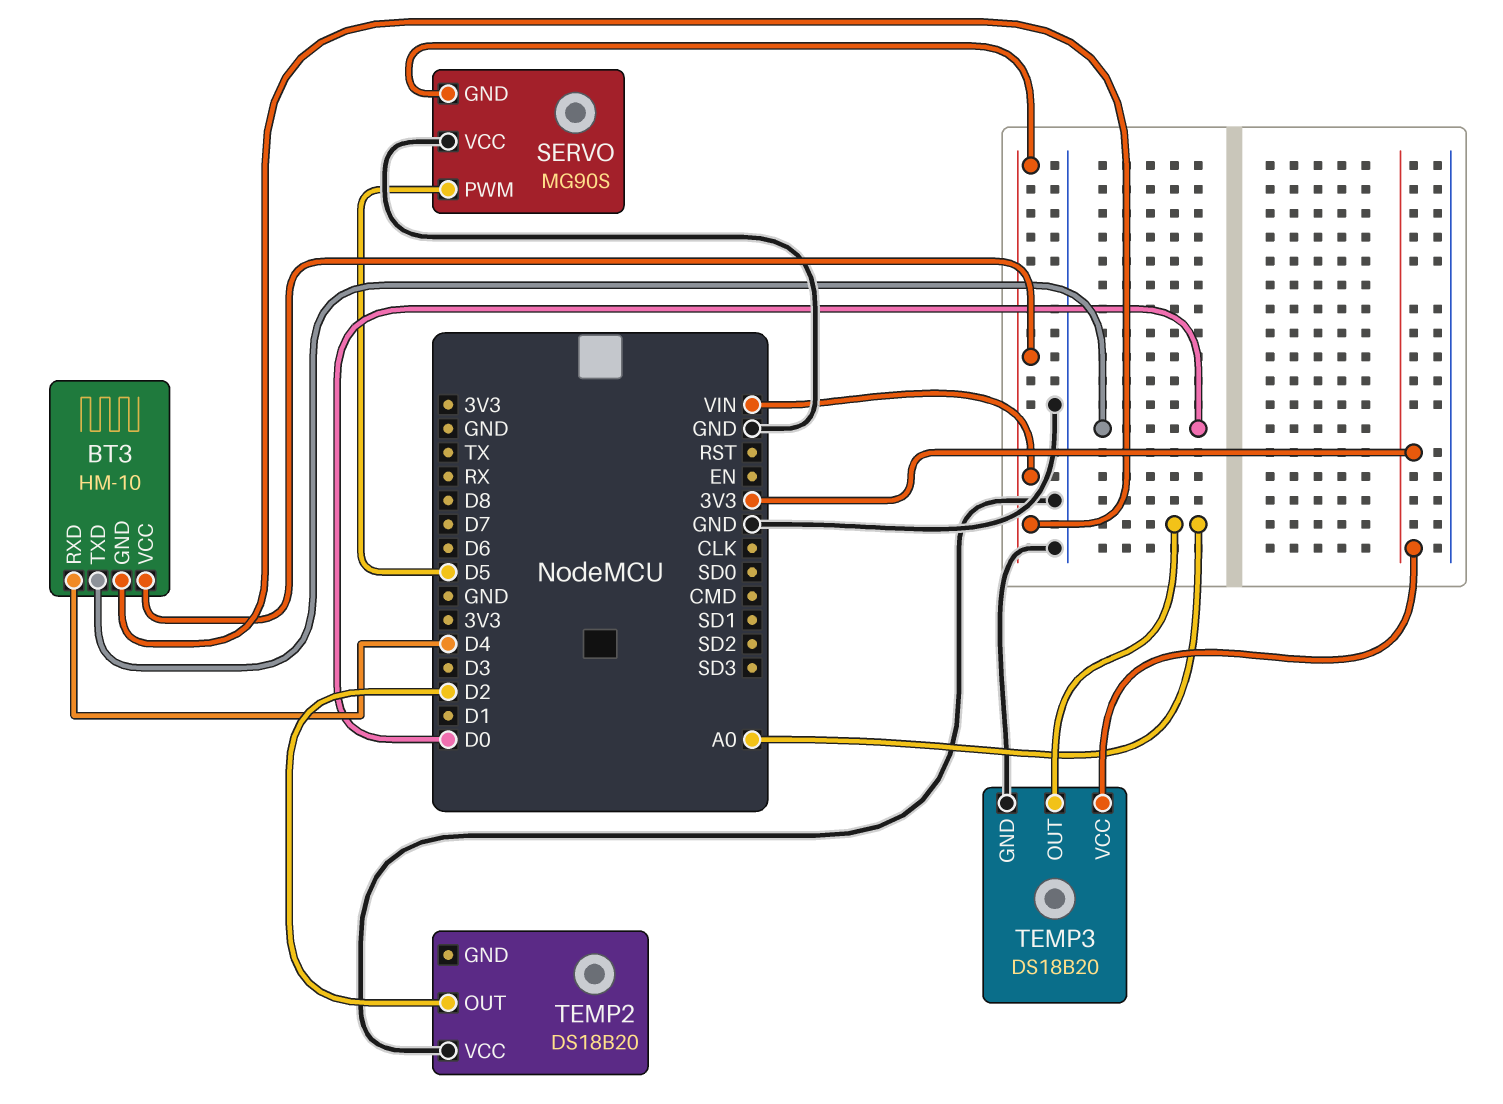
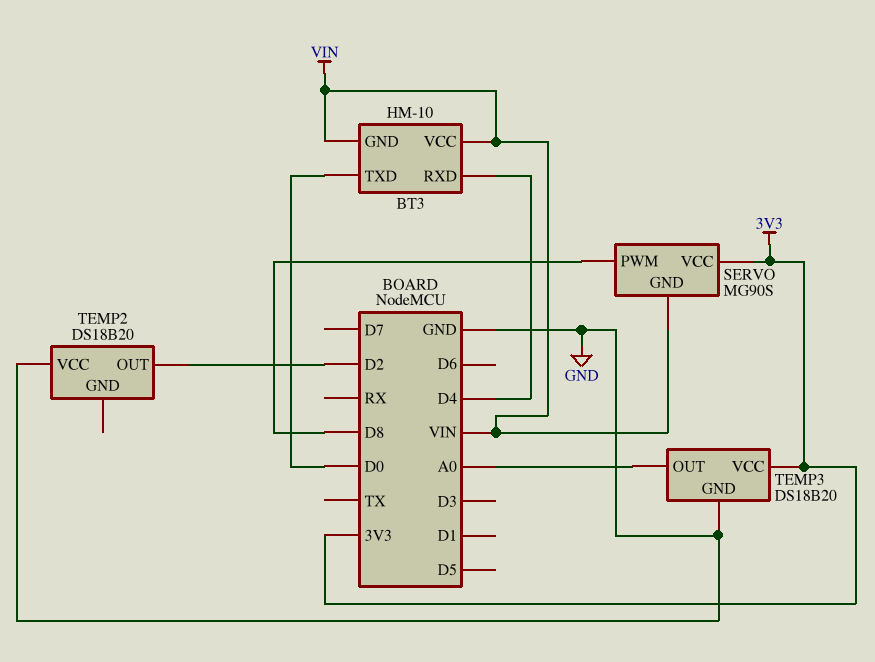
SERVO pin PWM: D5 -> D8
SERVO pin VCC: GND -> 3V3

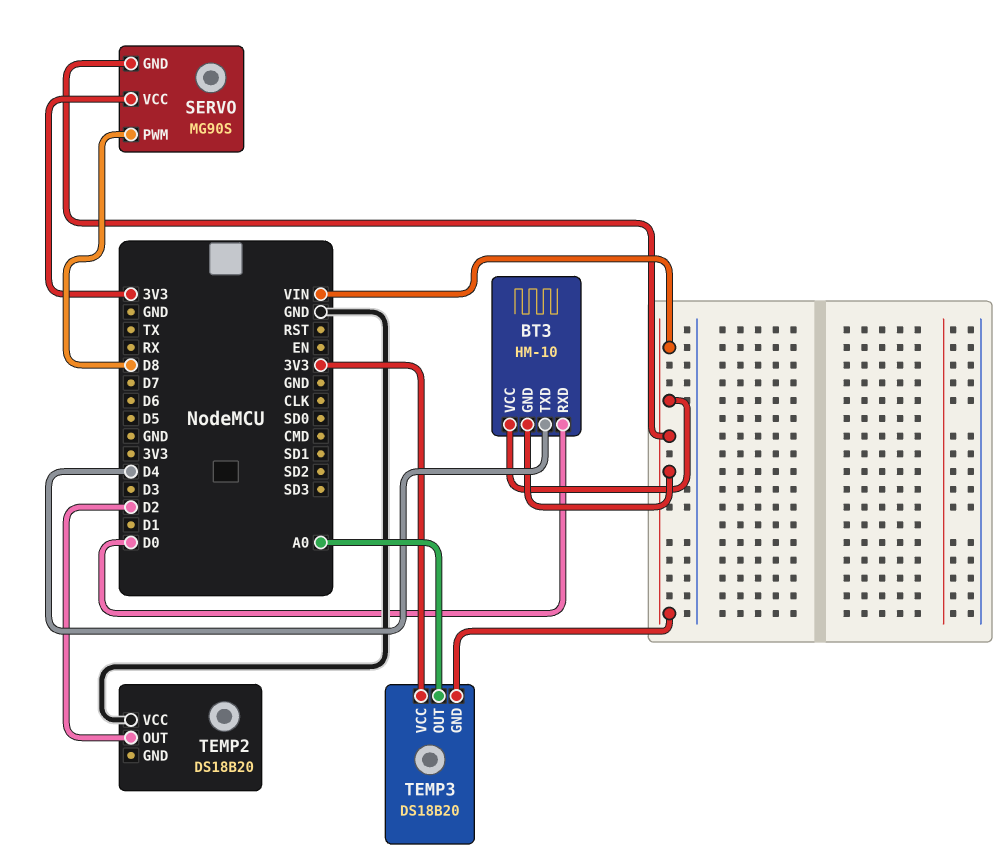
BT3 pin RXD: D4 -> D0
BT3 pin TXD: D0 -> D4
TEMP3 pin GND: GND -> VIN

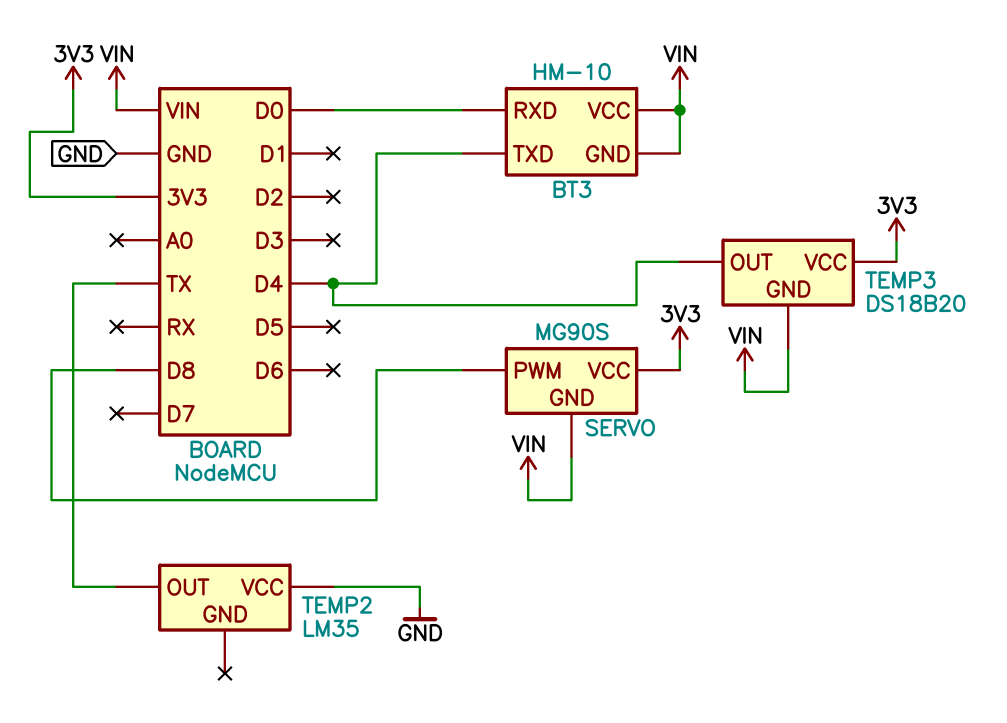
TEMP2: DS18B20 -> LM35
TEMP2 pin OUT: D2 -> TX
TEMP3 pin OUT: A0 -> D4

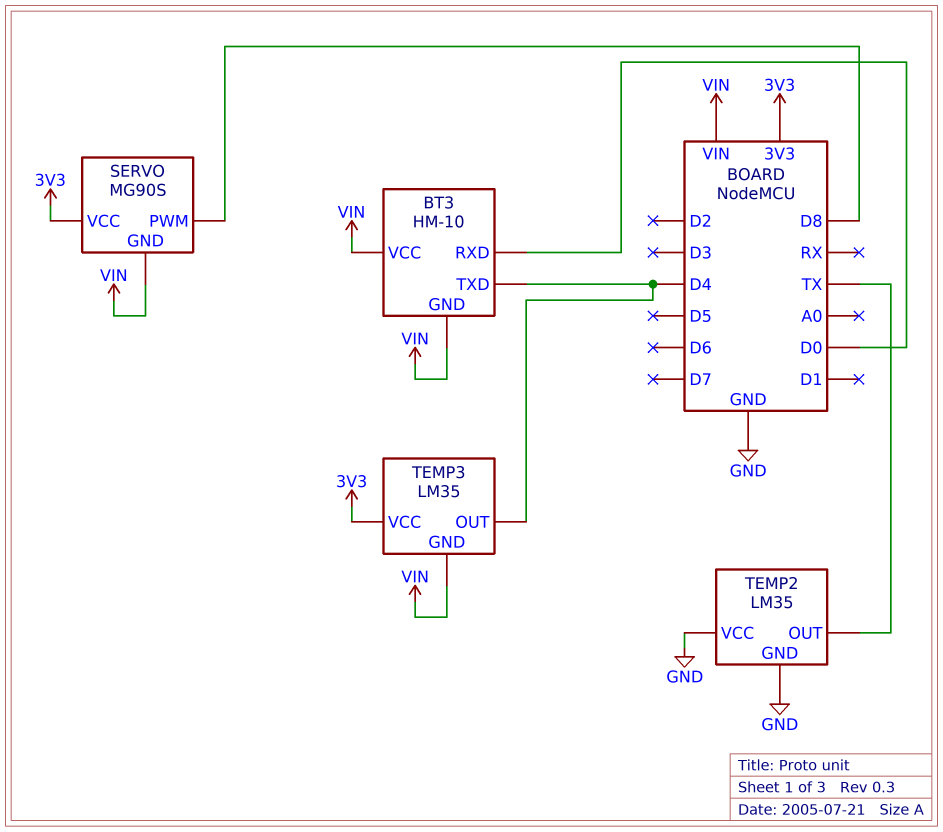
TEMP2 pin GND: none -> GND
TEMP3: DS18B20 -> LM35

